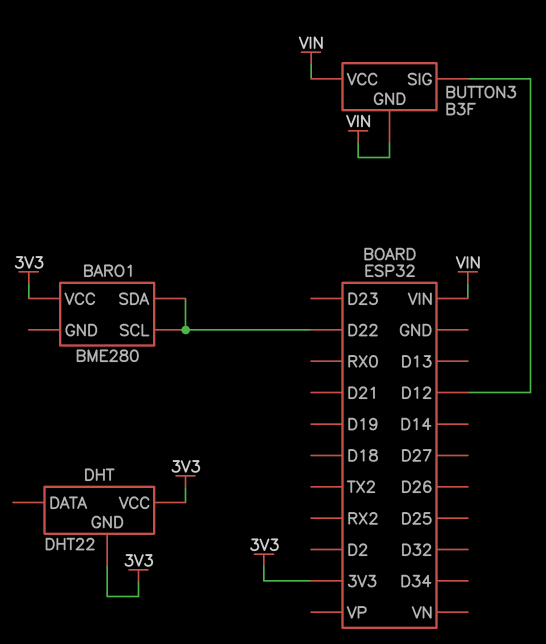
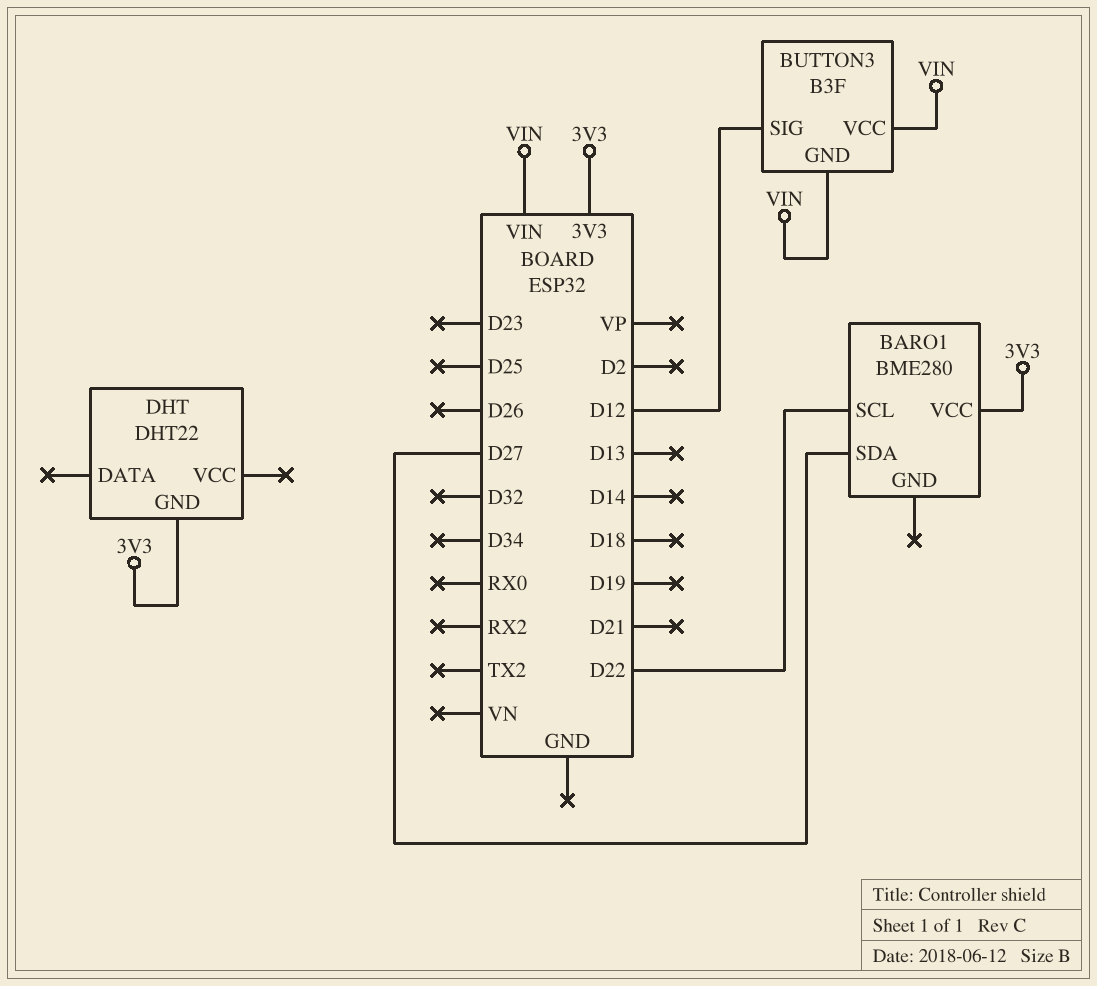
BARO1 pin SDA: D22 -> D27
DHT pin VCC: 3V3 -> none

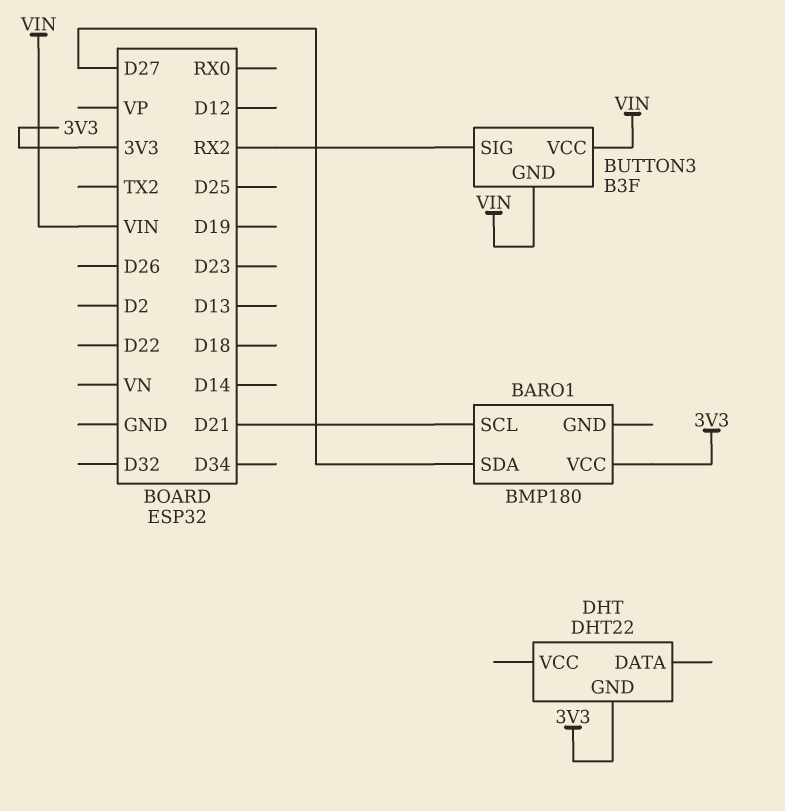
BARO1: BME280 -> BMP180
BARO1 pin SCL: D22 -> D21
BUTTON3 pin SIG: D12 -> RX2

